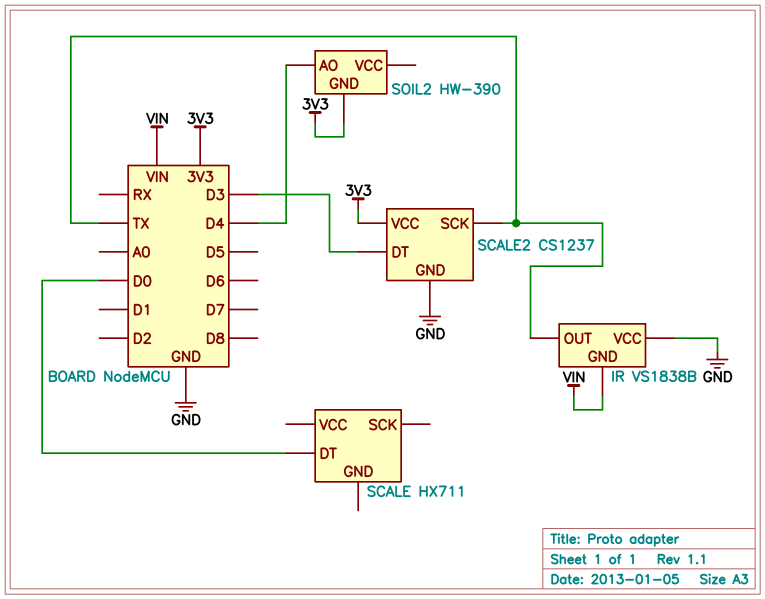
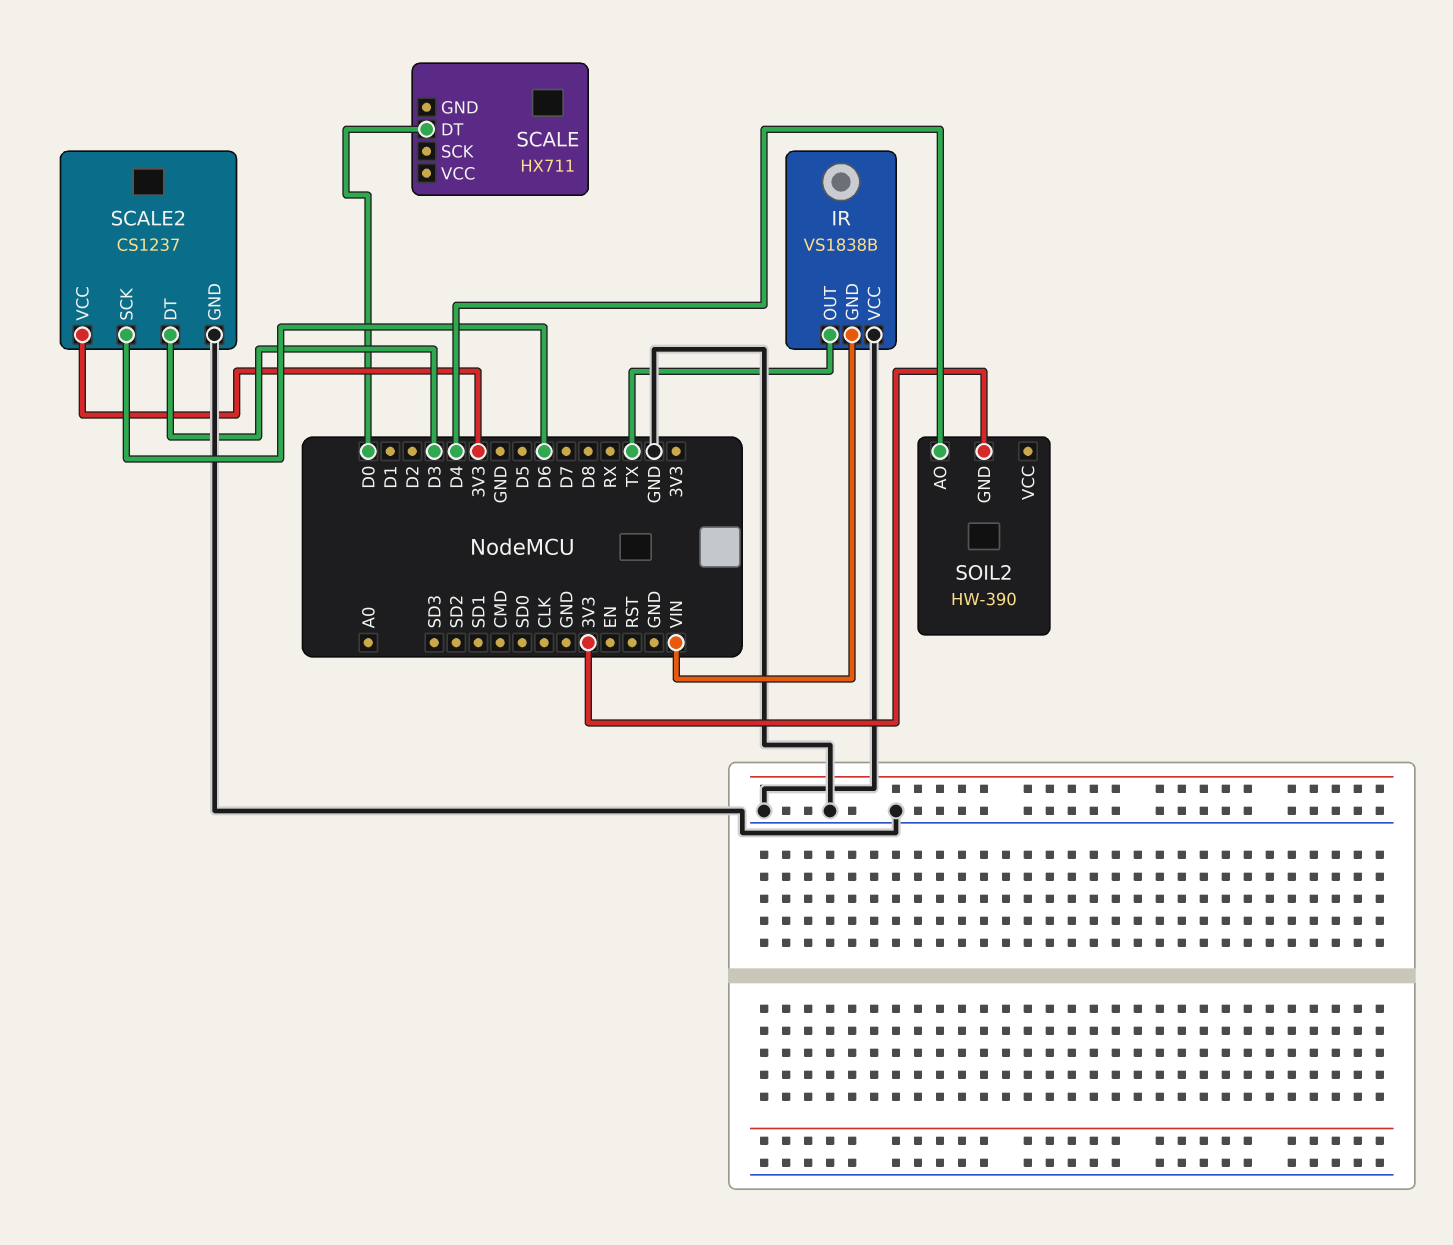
SCALE2 pin SCK: TX -> D6

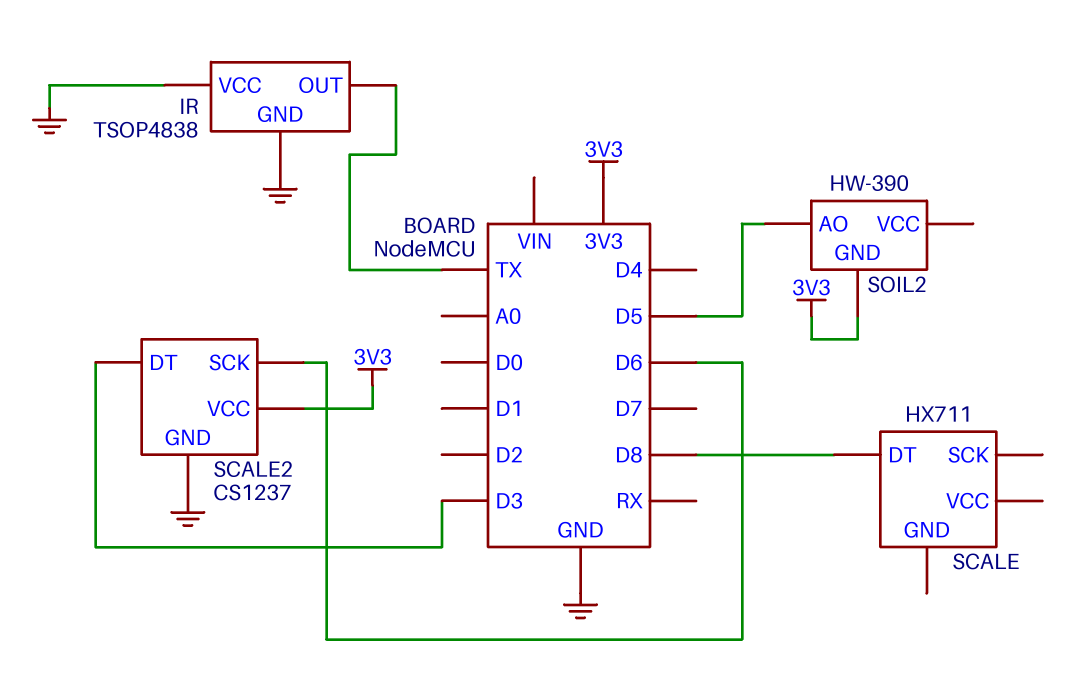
IR: VS1838B -> TSOP4838
IR pin GND: VIN -> GND
SCALE pin DT: D0 -> D8
SOIL2 pin AO: D4 -> D5

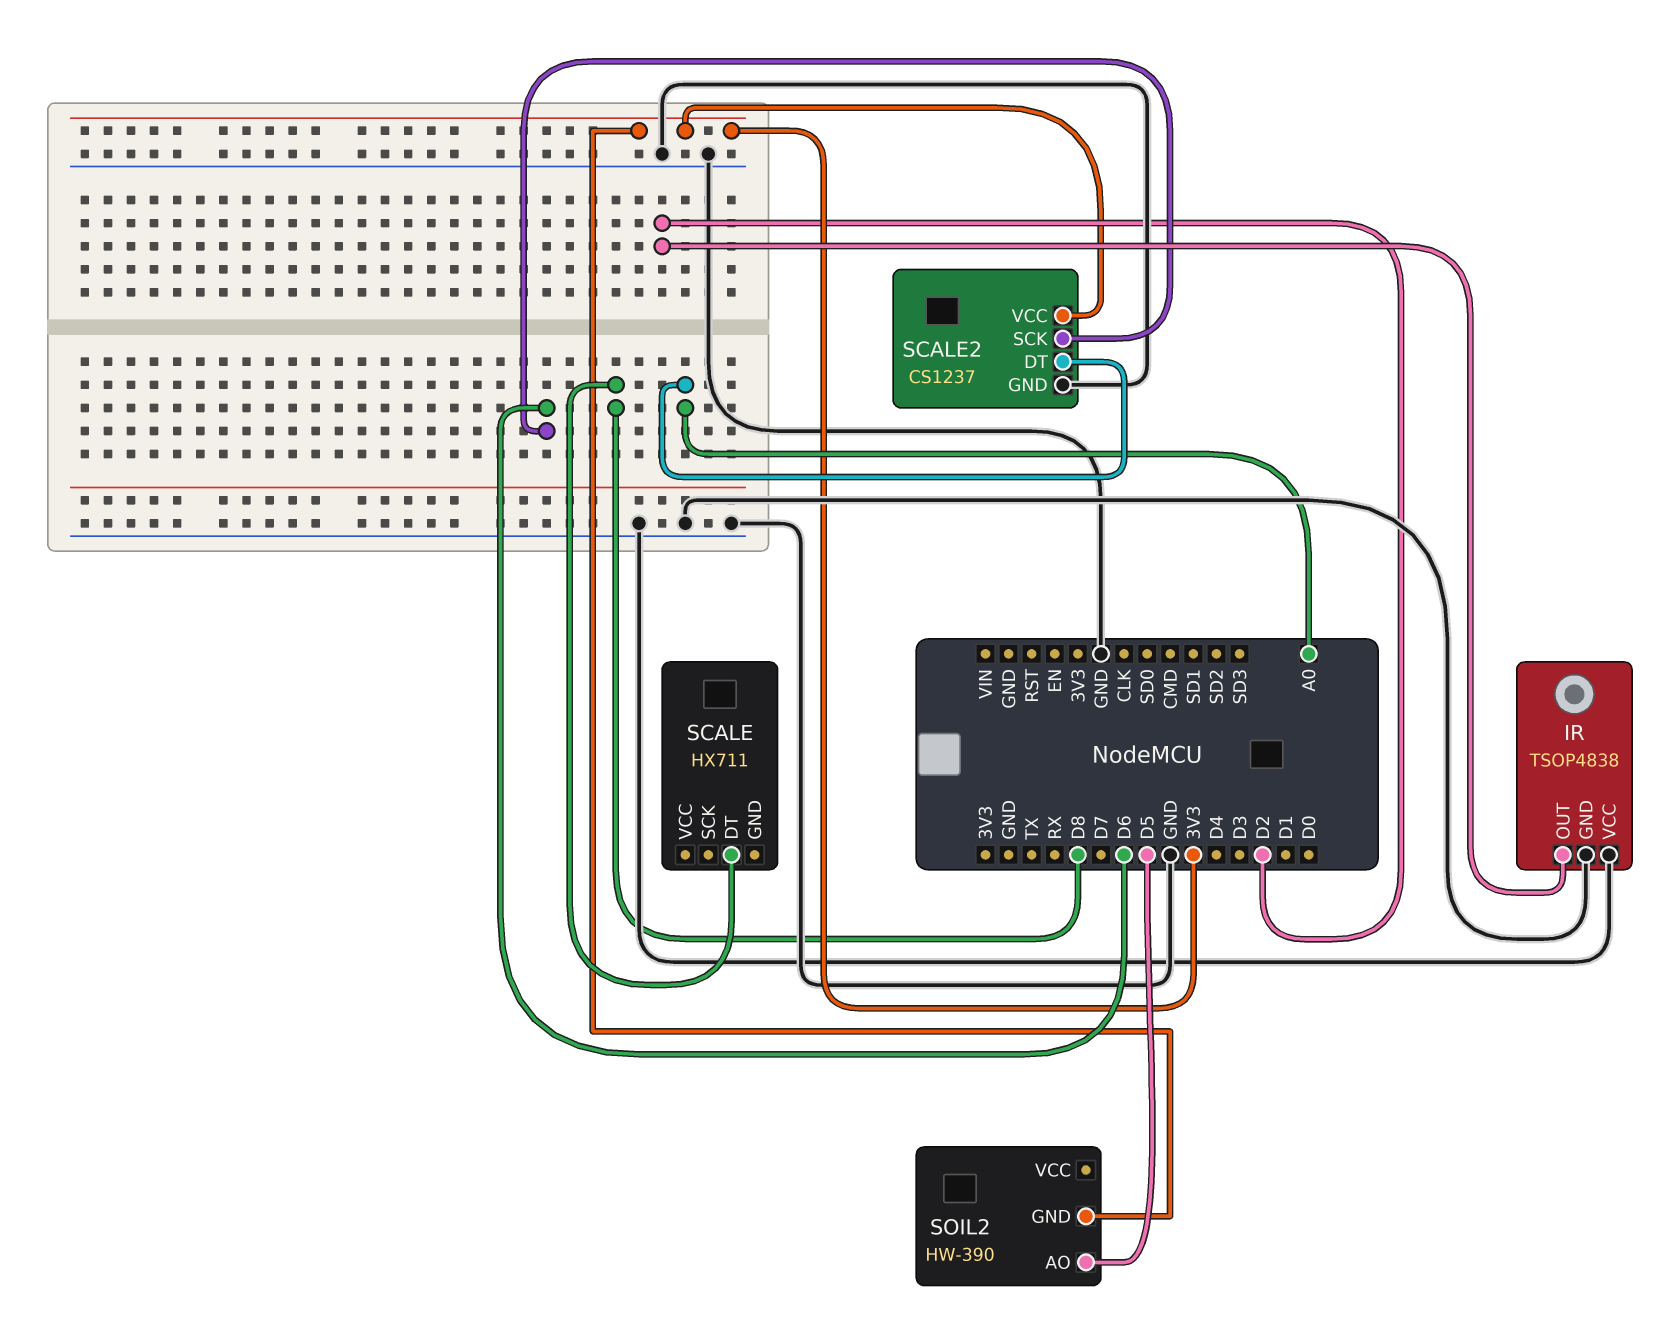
IR pin OUT: TX -> D2
SCALE2 pin DT: D3 -> A0

